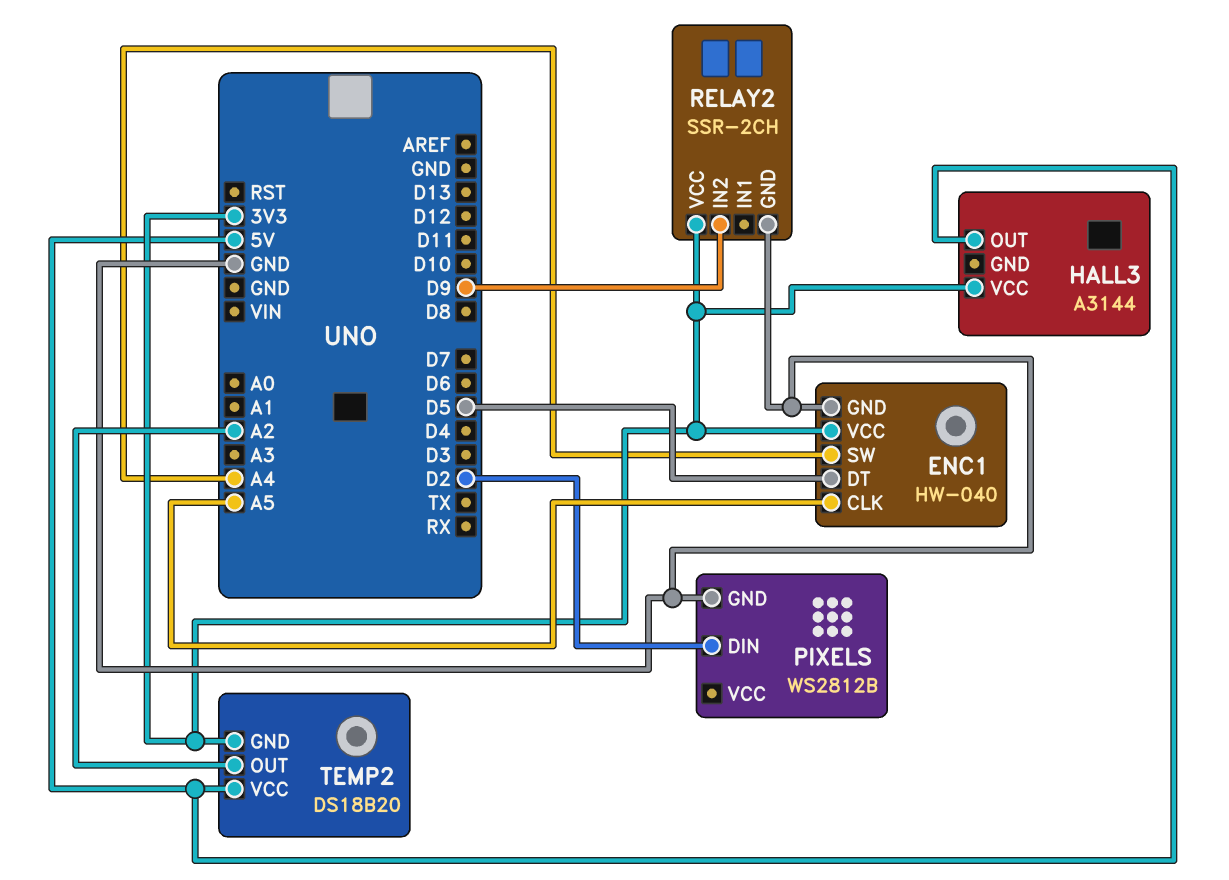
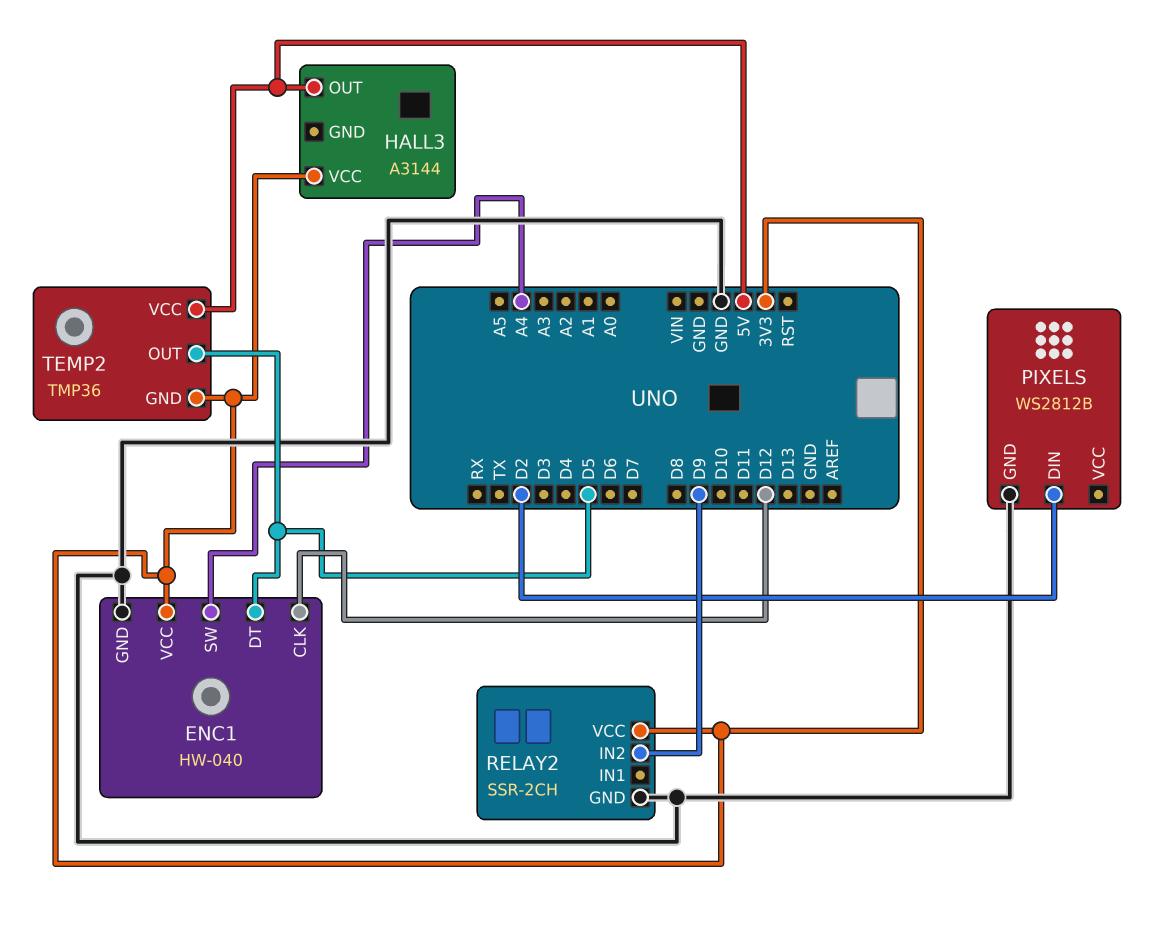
ENC1 pin CLK: A5 -> D12
TEMP2: DS18B20 -> TMP36
TEMP2 pin OUT: A2 -> D5

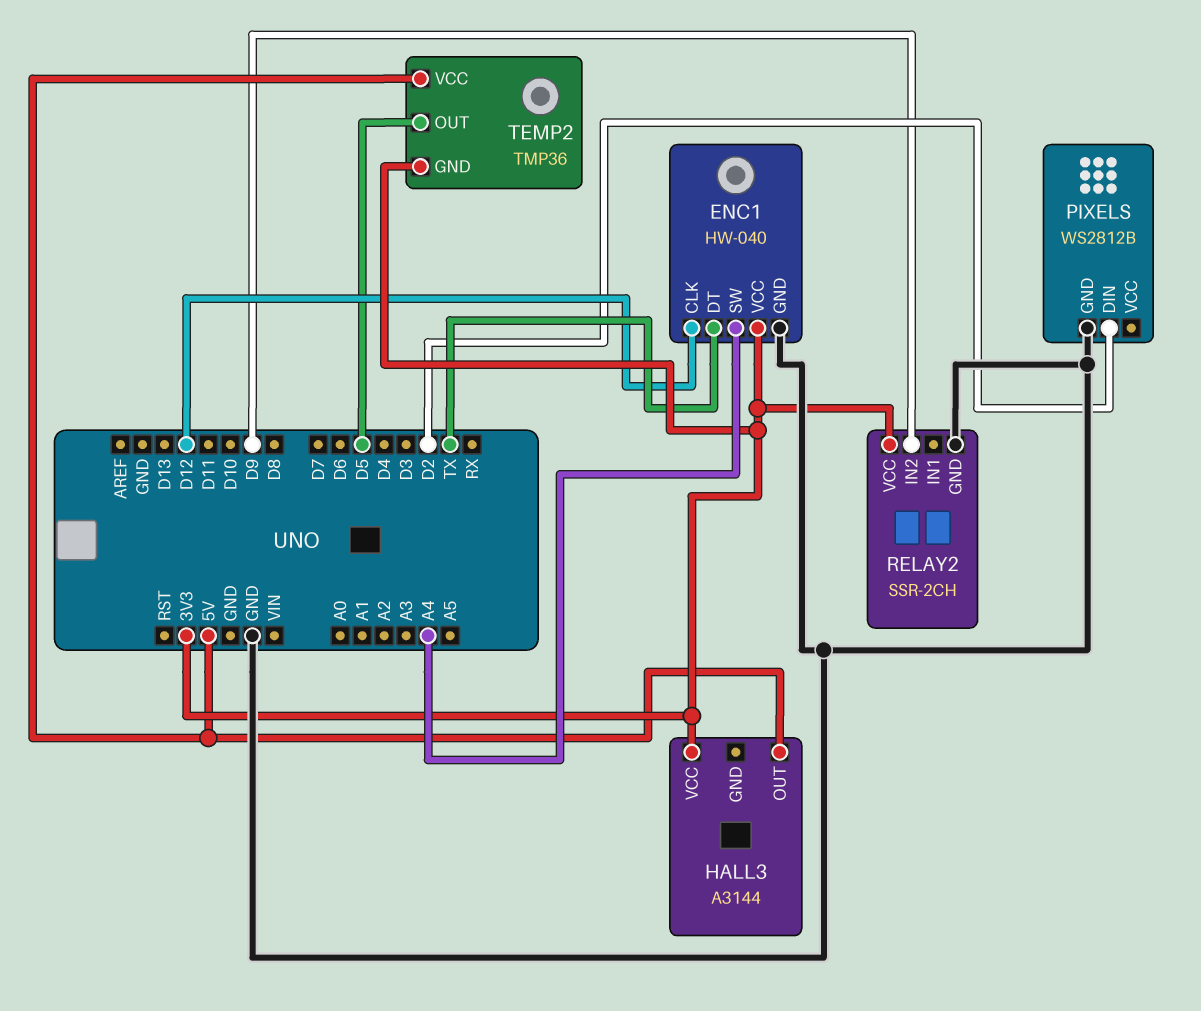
ENC1 pin DT: D5 -> TX

